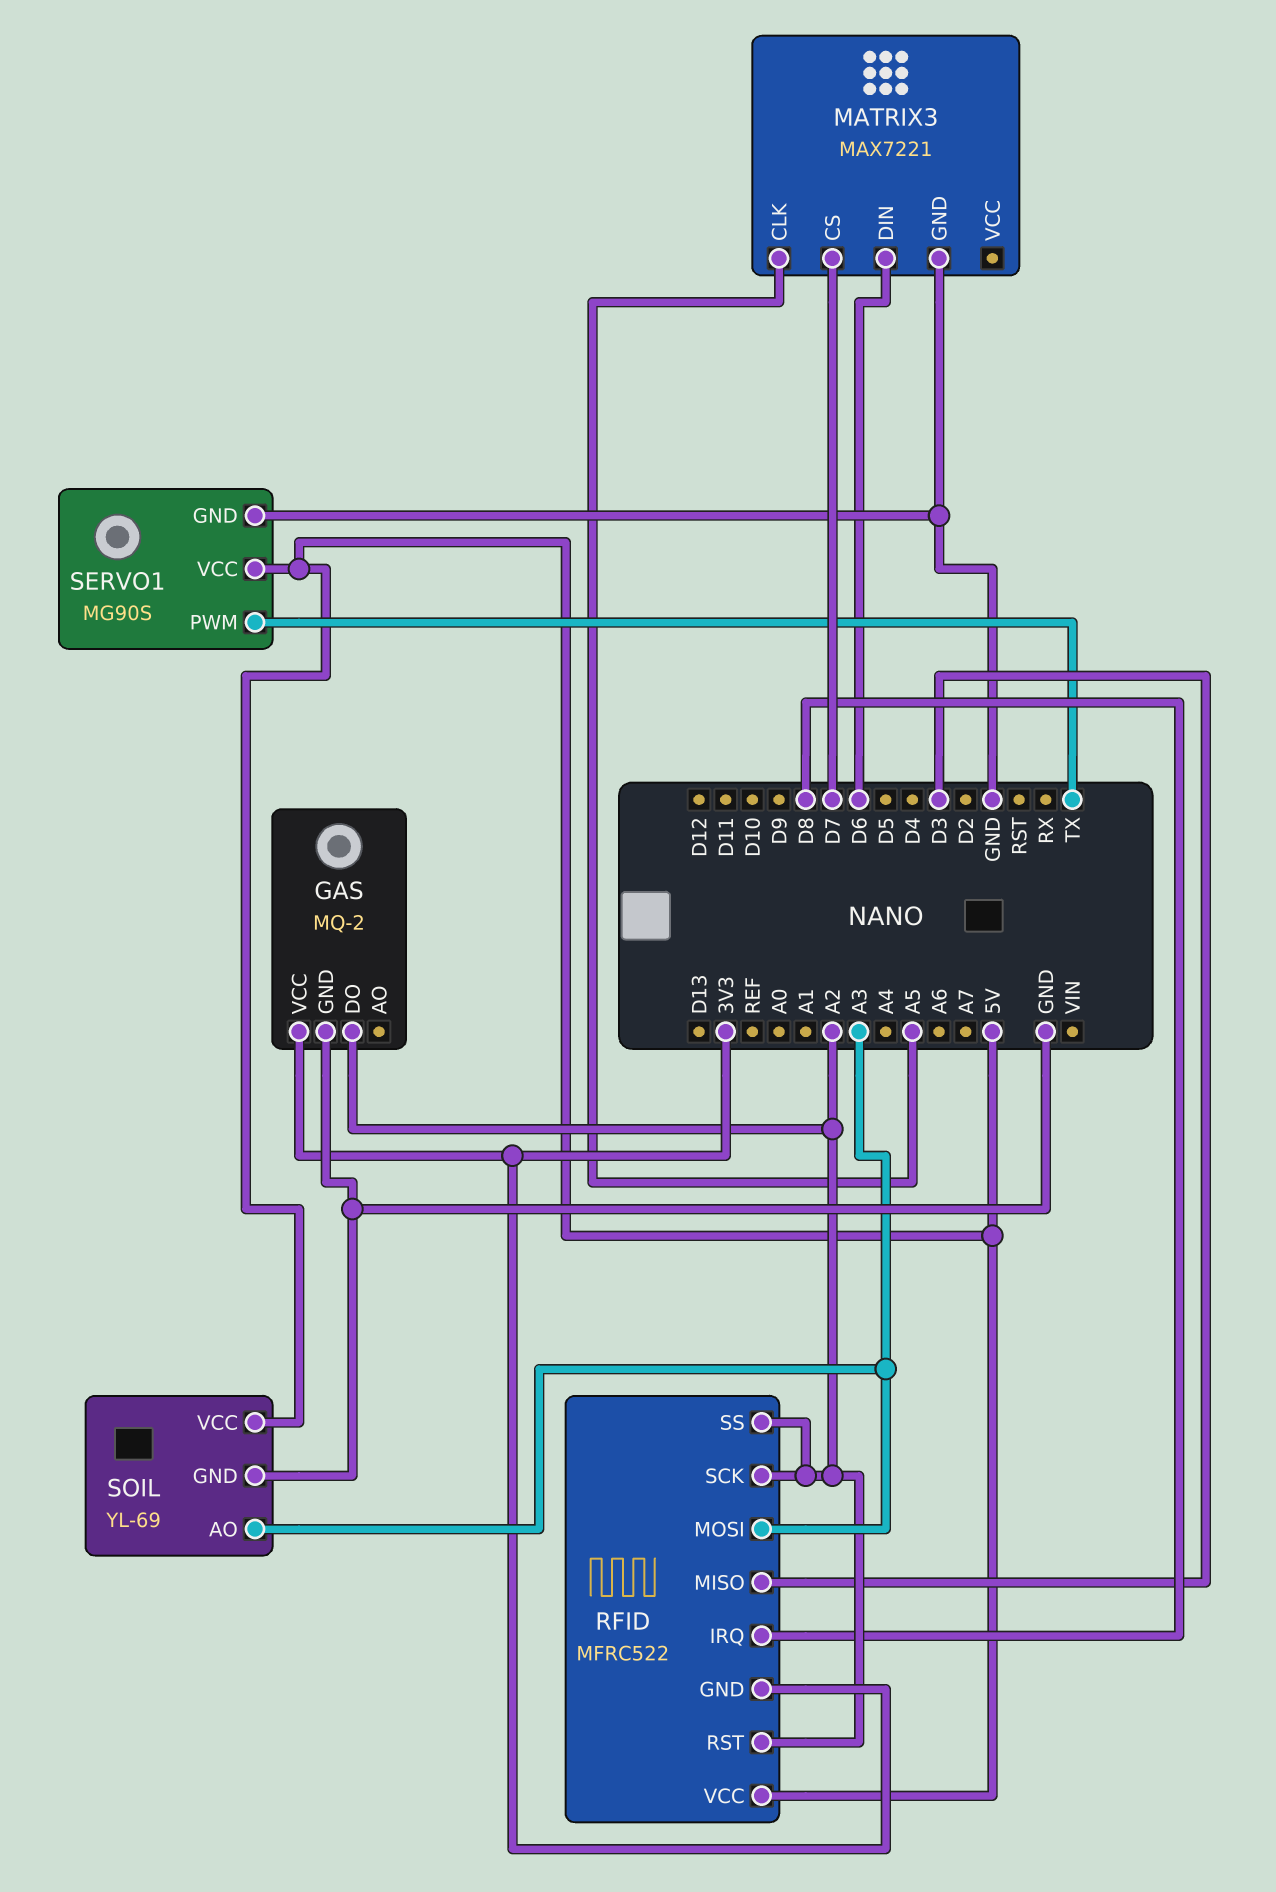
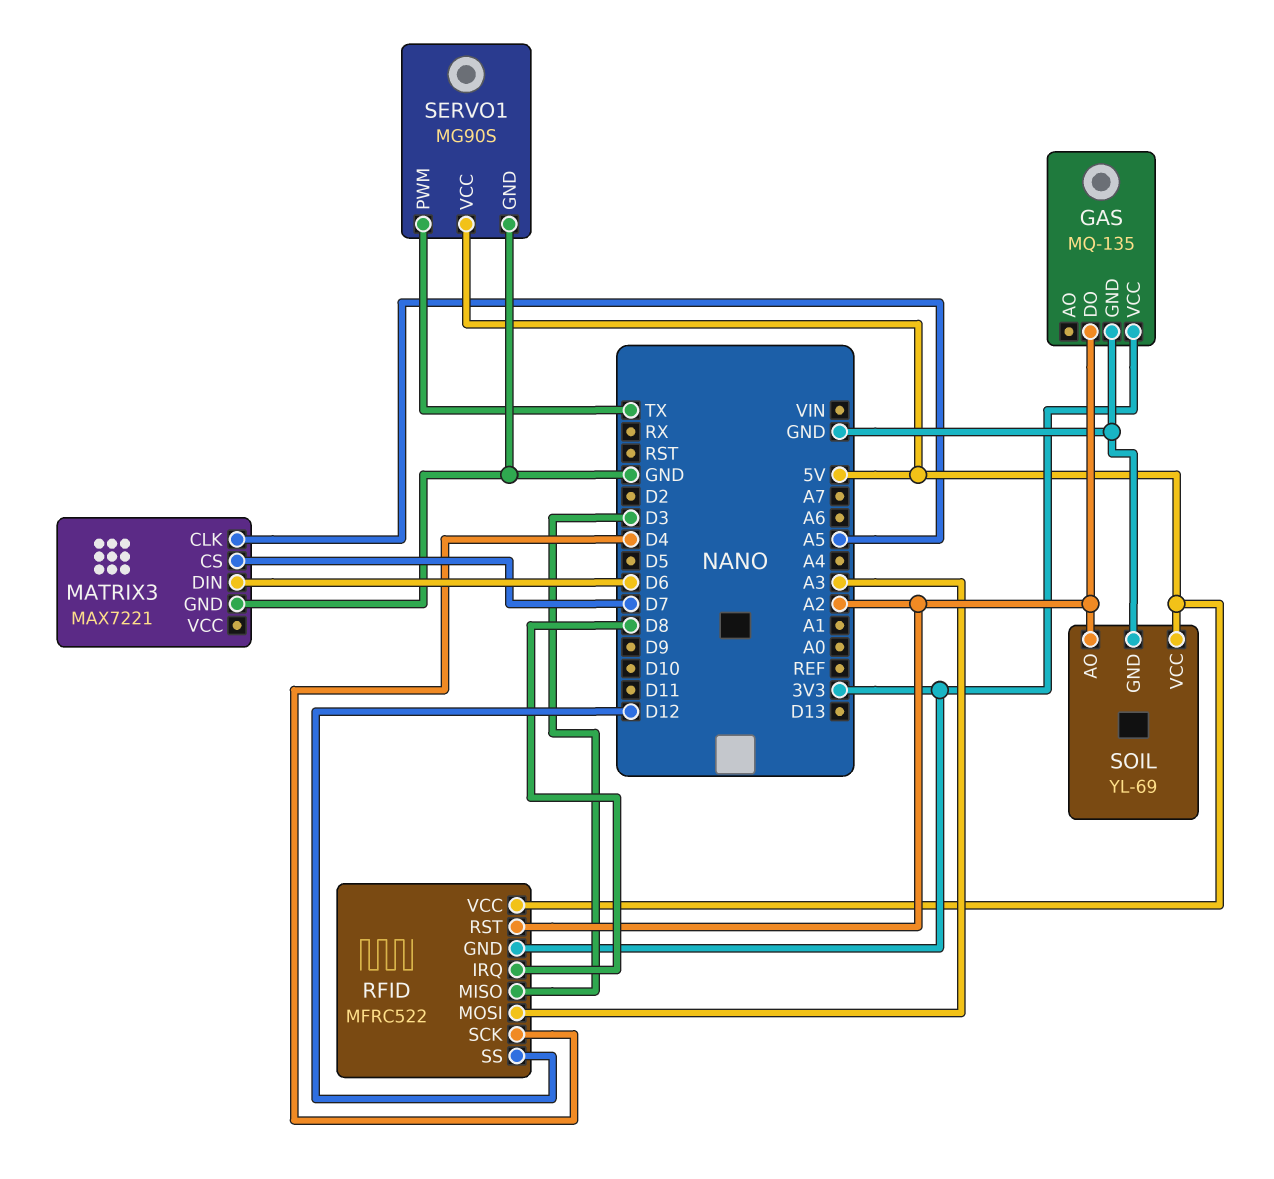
GAS: MQ-2 -> MQ-135
RFID pin SCK: A2 -> D4
RFID pin SS: A2 -> D12
SOIL pin AO: A3 -> A2

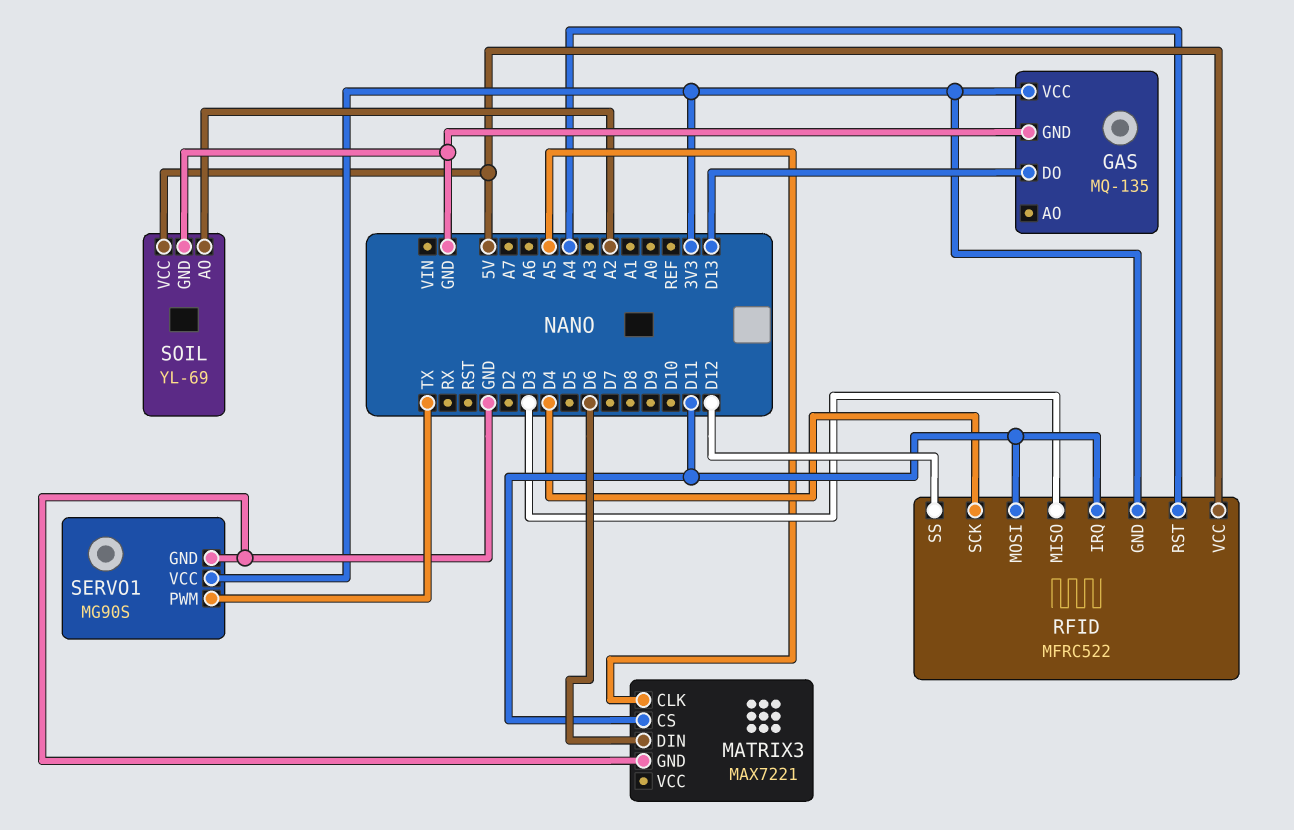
GAS pin DO: A2 -> D13
MATRIX3 pin CS: D7 -> D11
RFID pin IRQ: D8 -> D11
RFID pin MOSI: A3 -> D11
RFID pin RST: A2 -> A4
SERVO1 pin VCC: 5V -> 3V3

